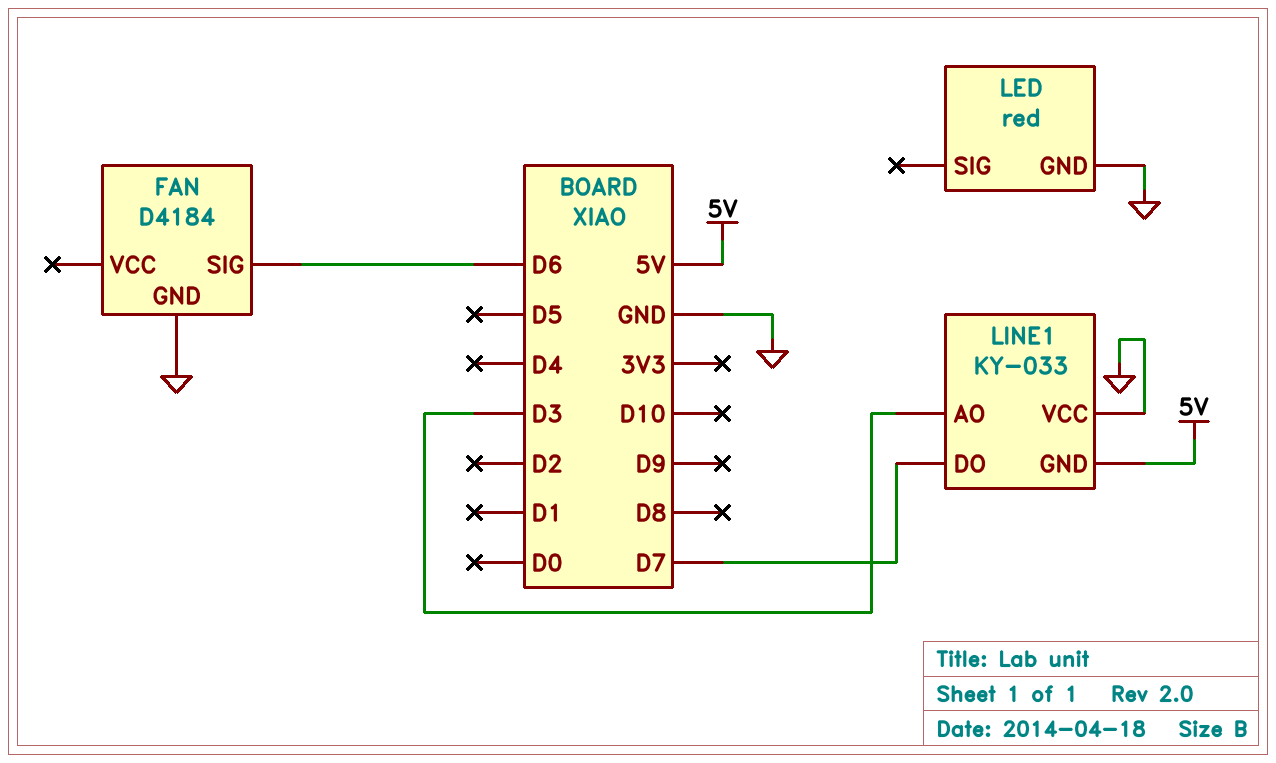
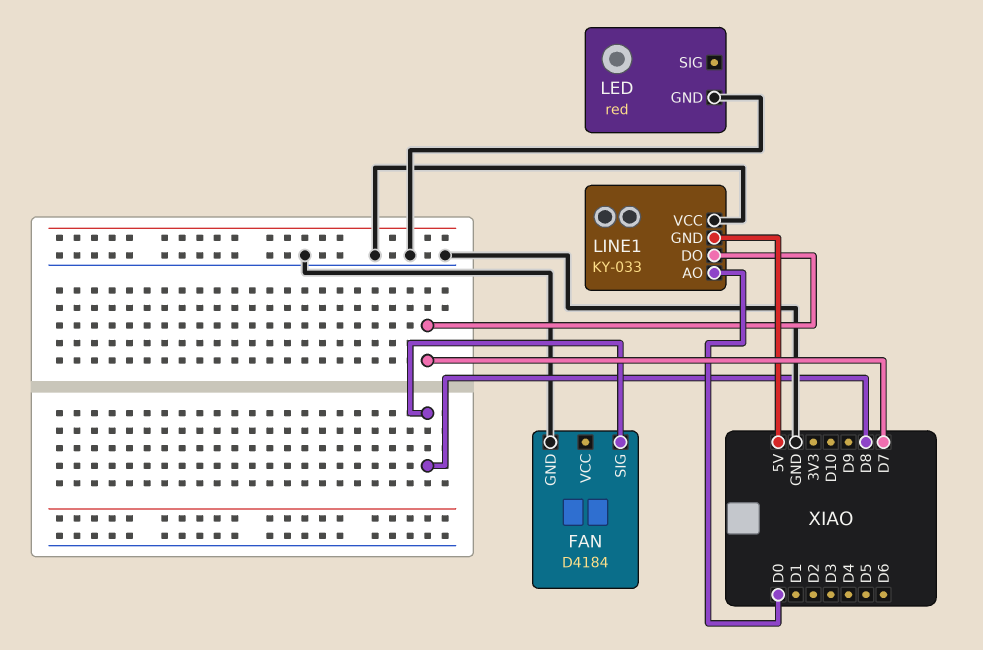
FAN pin SIG: D6 -> D8
LINE1 pin AO: D3 -> D0

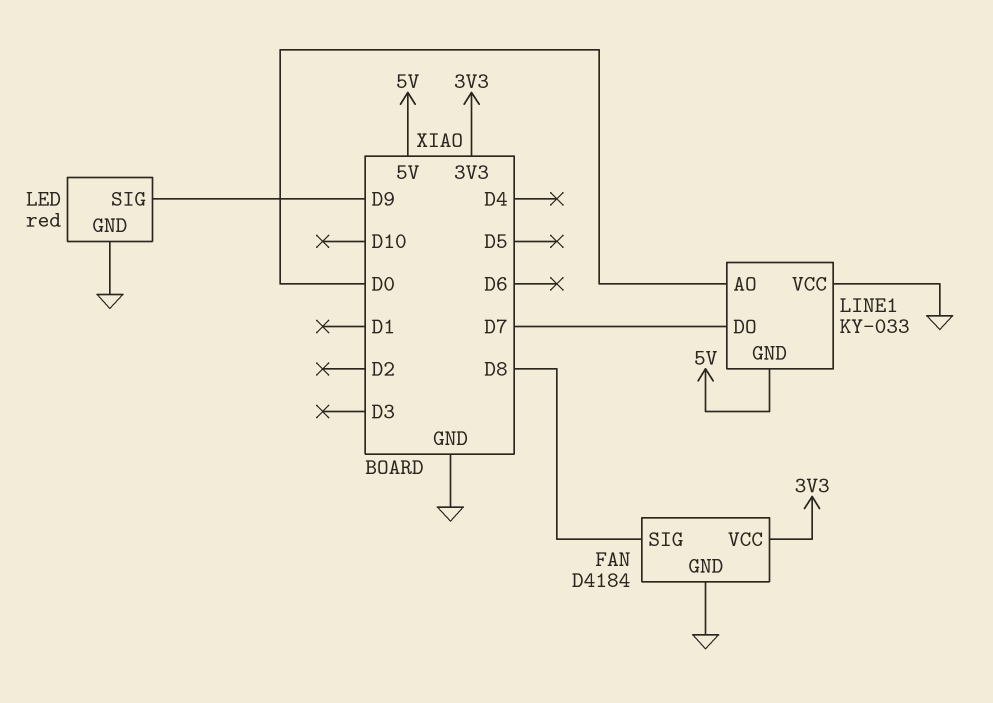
FAN pin VCC: none -> 3V3
LED pin SIG: none -> D9

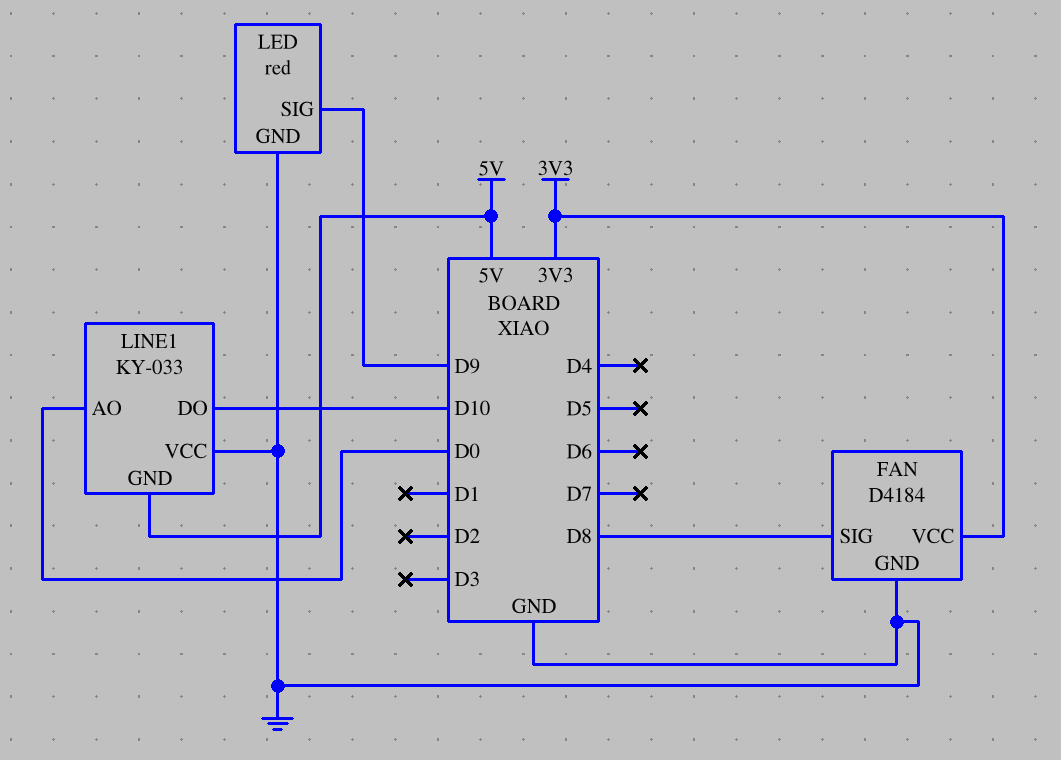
LINE1 pin DO: D7 -> D10

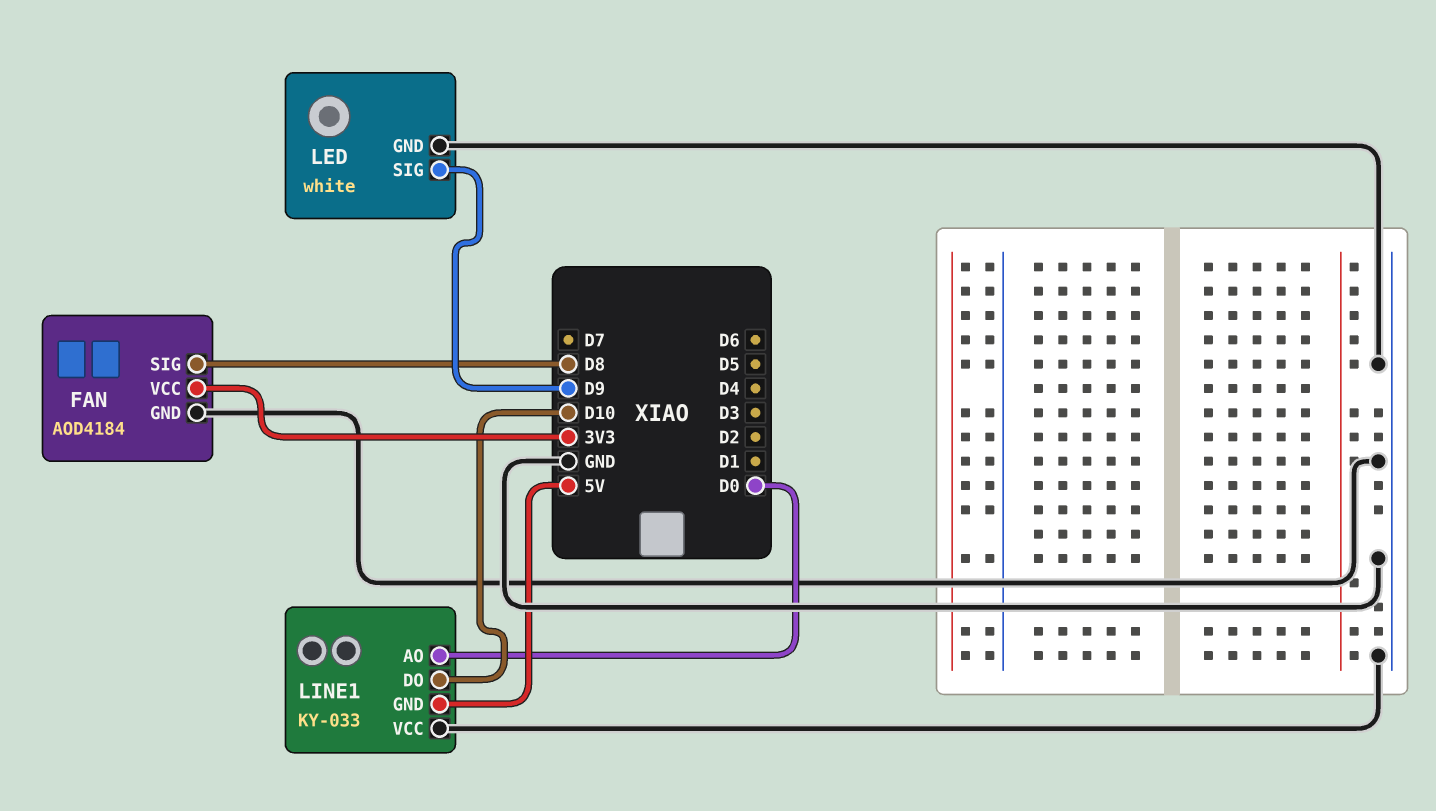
FAN: D4184 -> AOD4184
LED: red -> white

